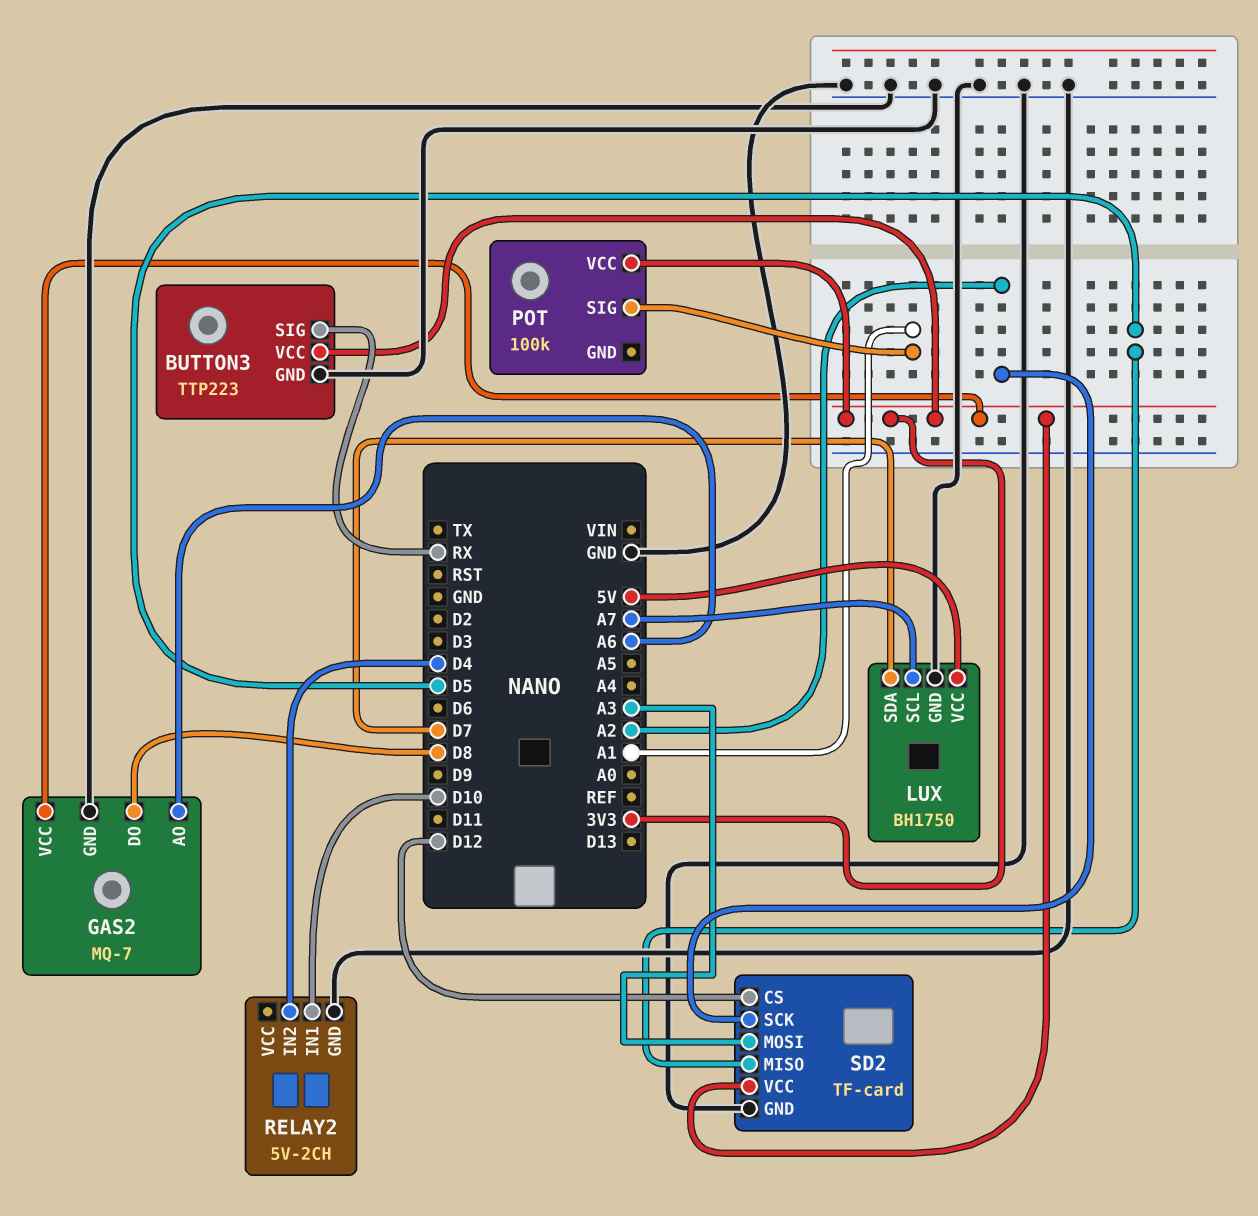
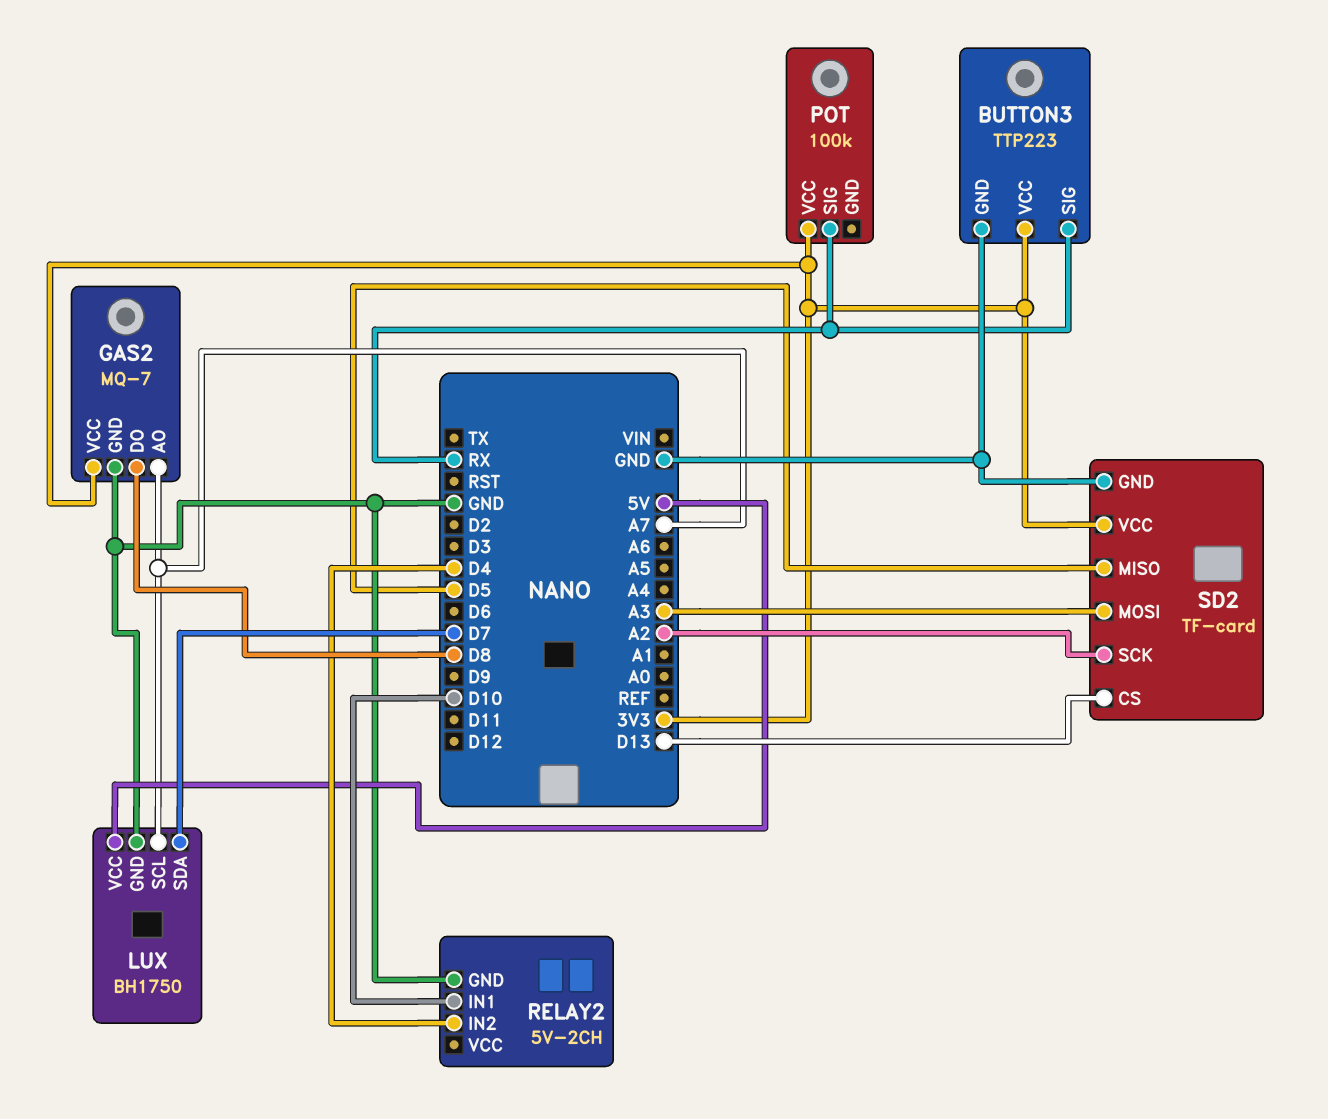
GAS2 pin AO: A6 -> A7
POT pin SIG: A1 -> RX
SD2 pin CS: D12 -> D13

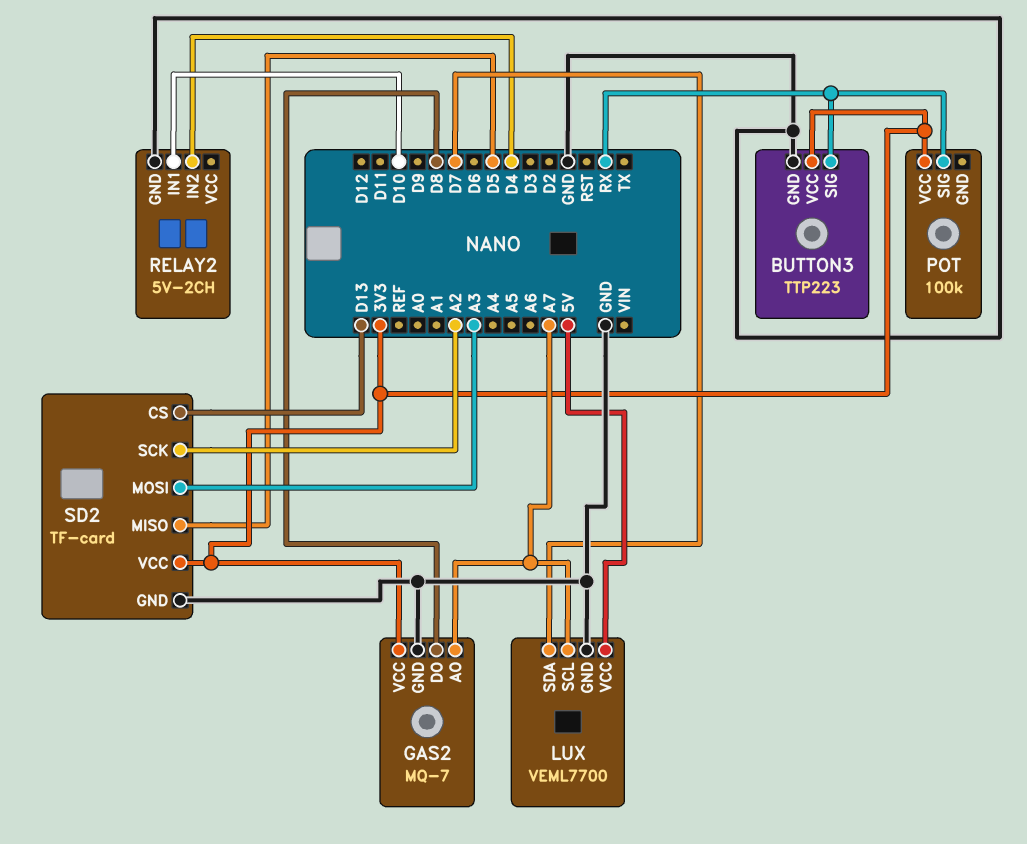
LUX: BH1750 -> VEML7700

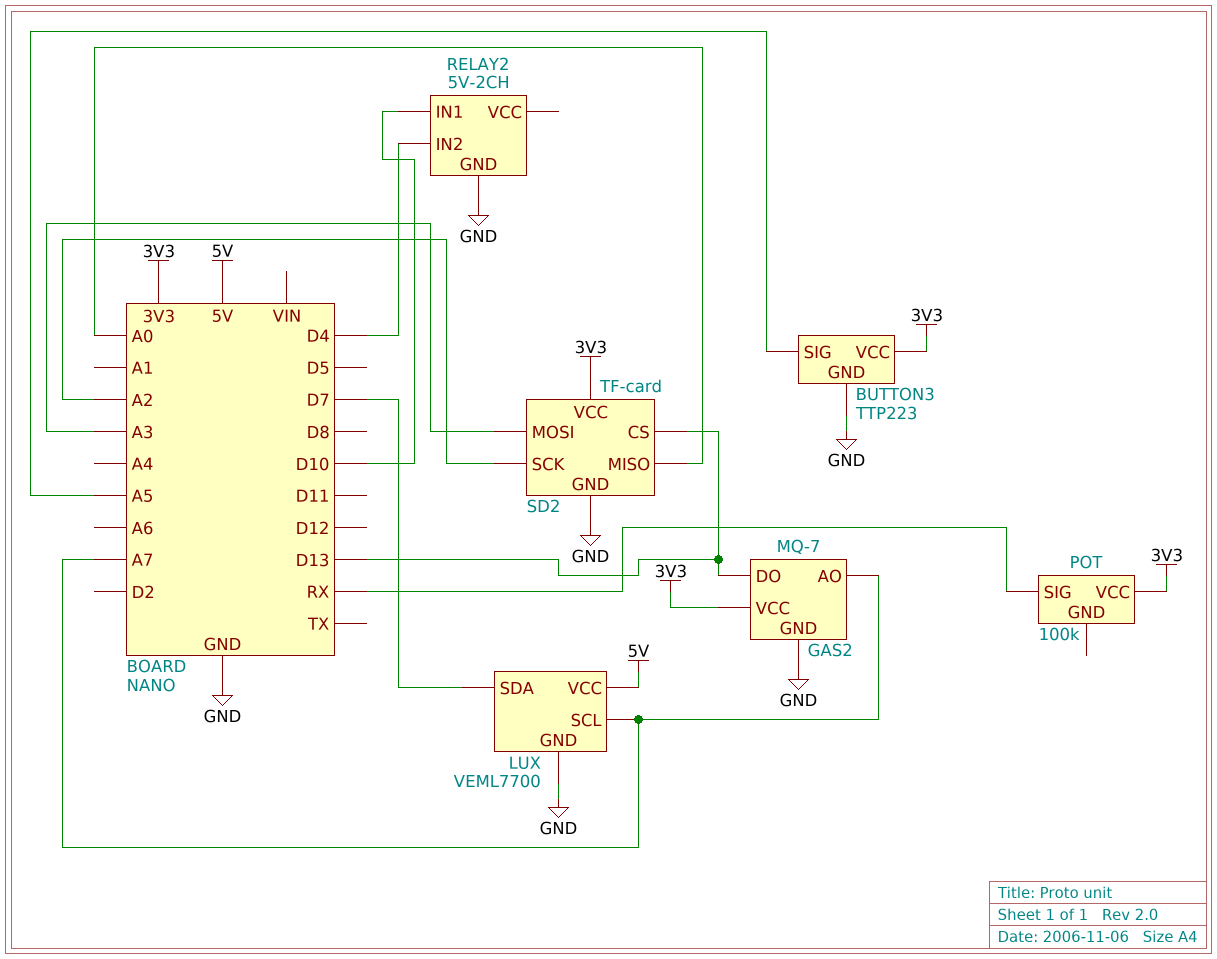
BUTTON3 pin SIG: RX -> A5
GAS2 pin DO: D8 -> D13
SD2 pin MISO: D5 -> A0

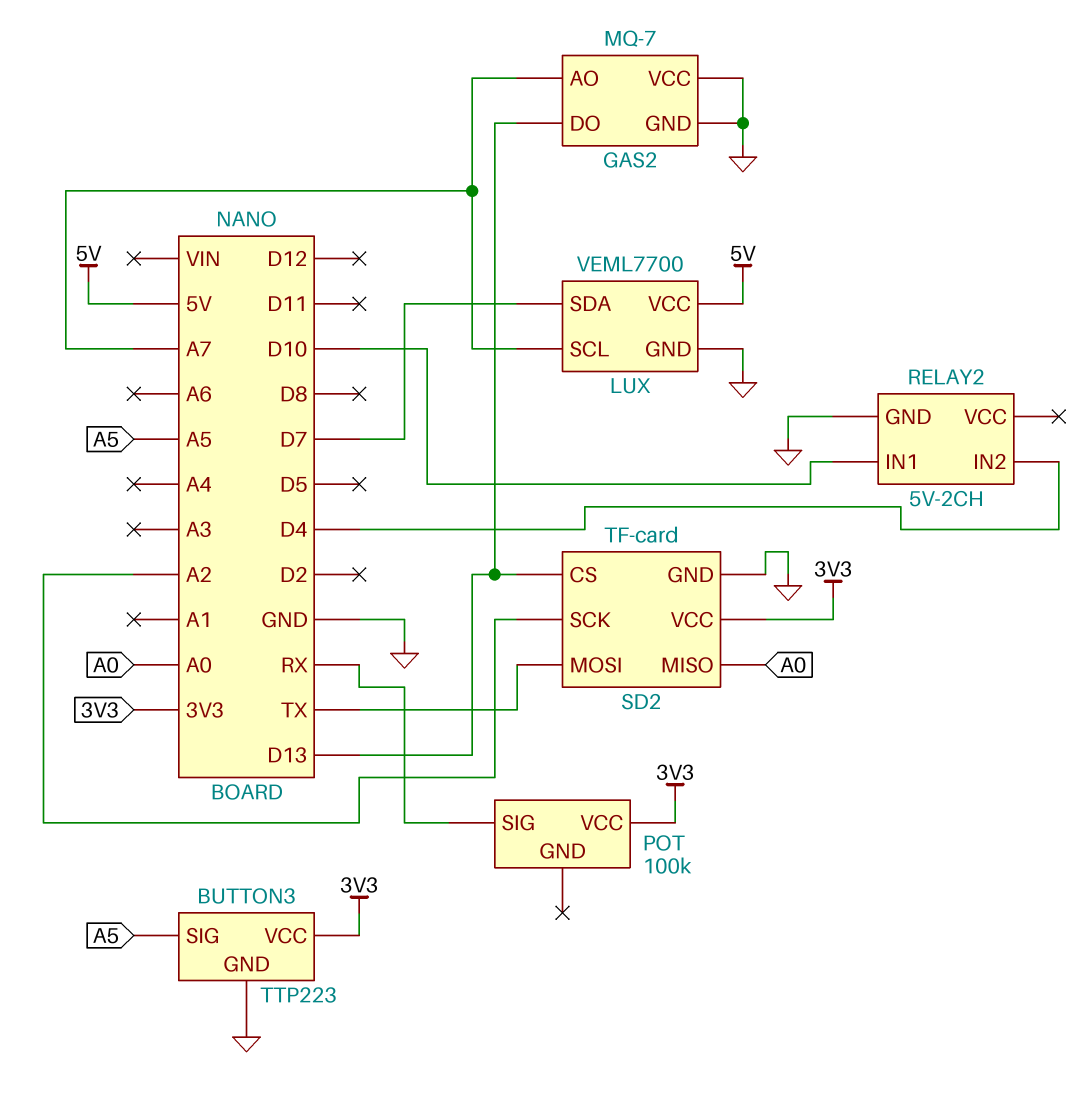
GAS2 pin VCC: 3V3 -> GND
SD2 pin MOSI: A3 -> TX

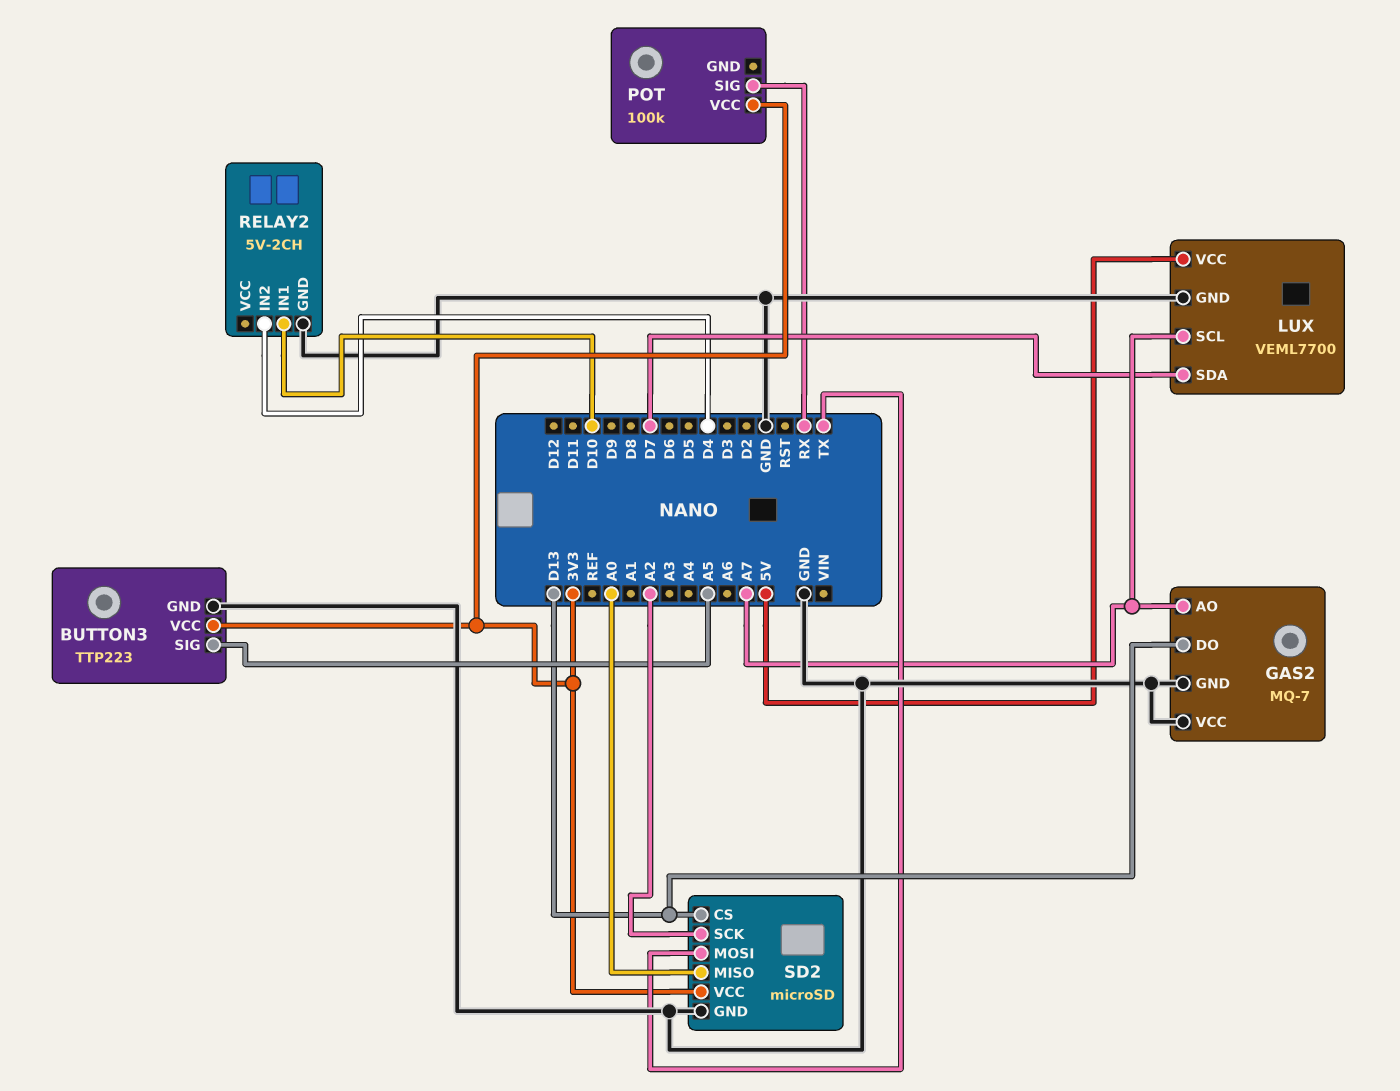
SD2: TF-card -> microSD

